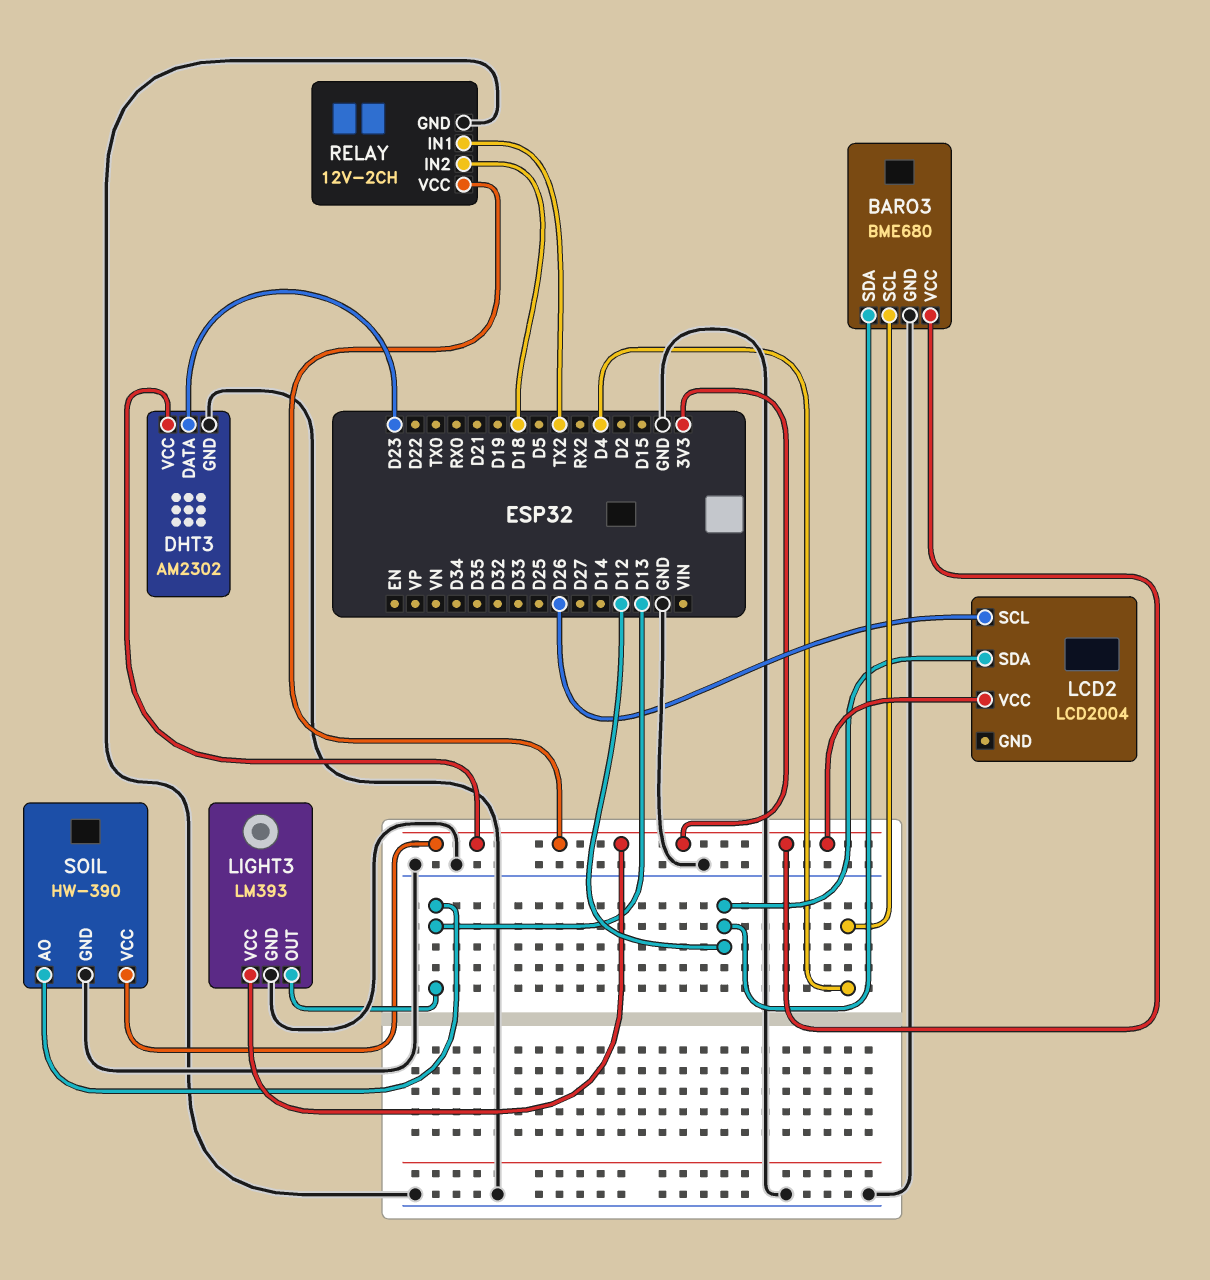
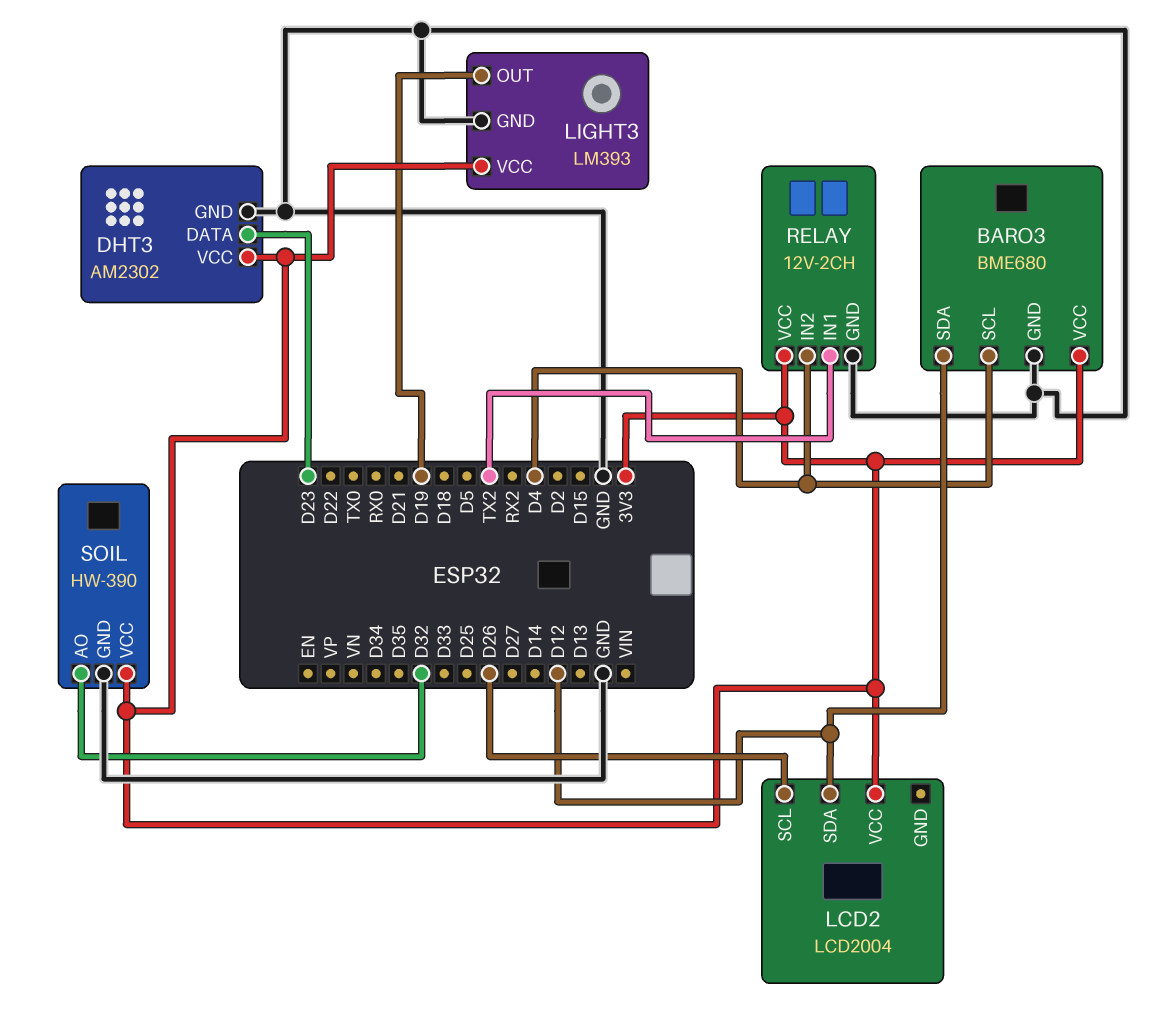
LIGHT3 pin OUT: D13 -> D19
RELAY pin IN2: D18 -> D4
SOIL pin AO: D13 -> D32

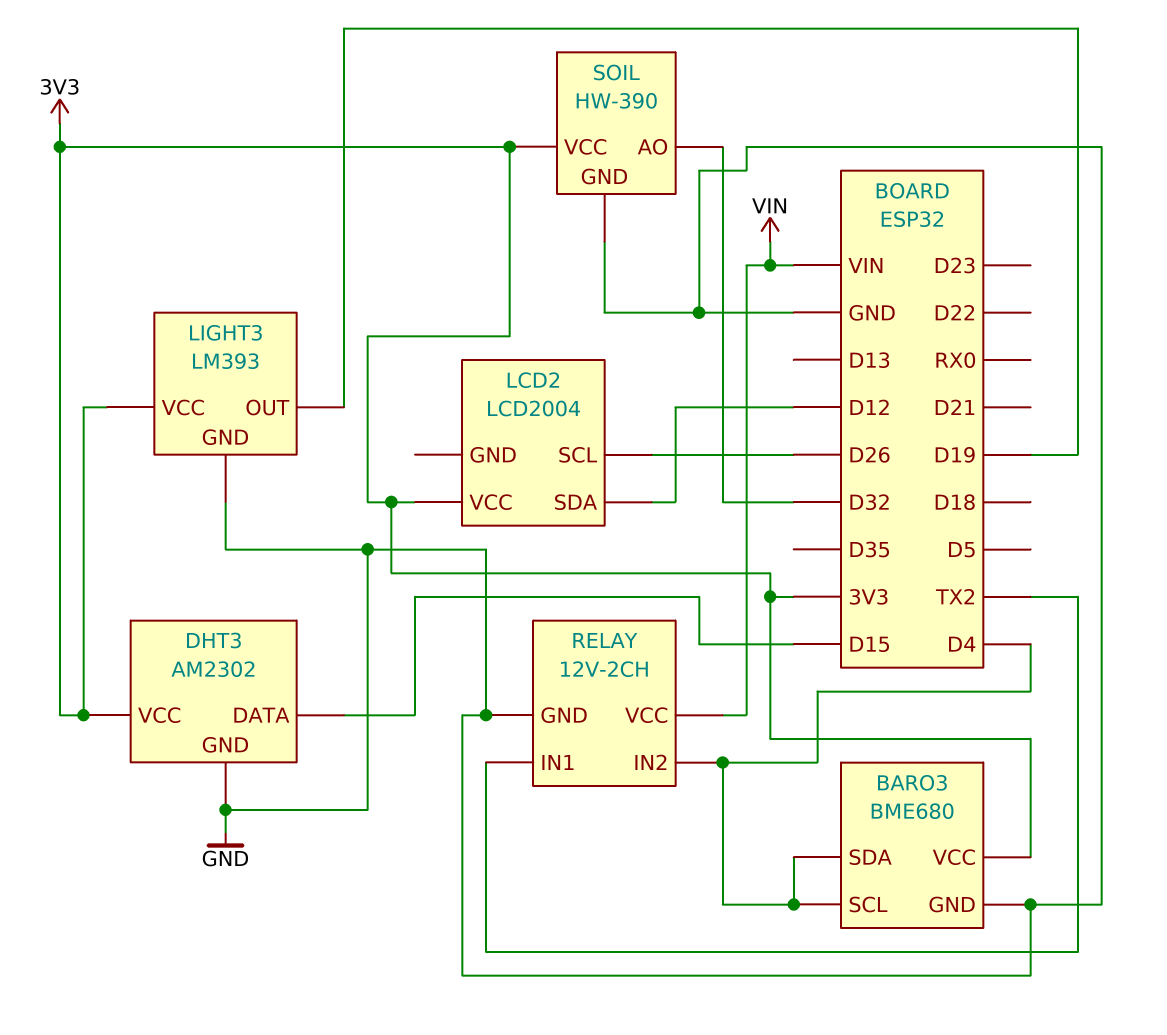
BARO3 pin SDA: D12 -> D4
DHT3 pin DATA: D23 -> D15
RELAY pin VCC: 3V3 -> VIN

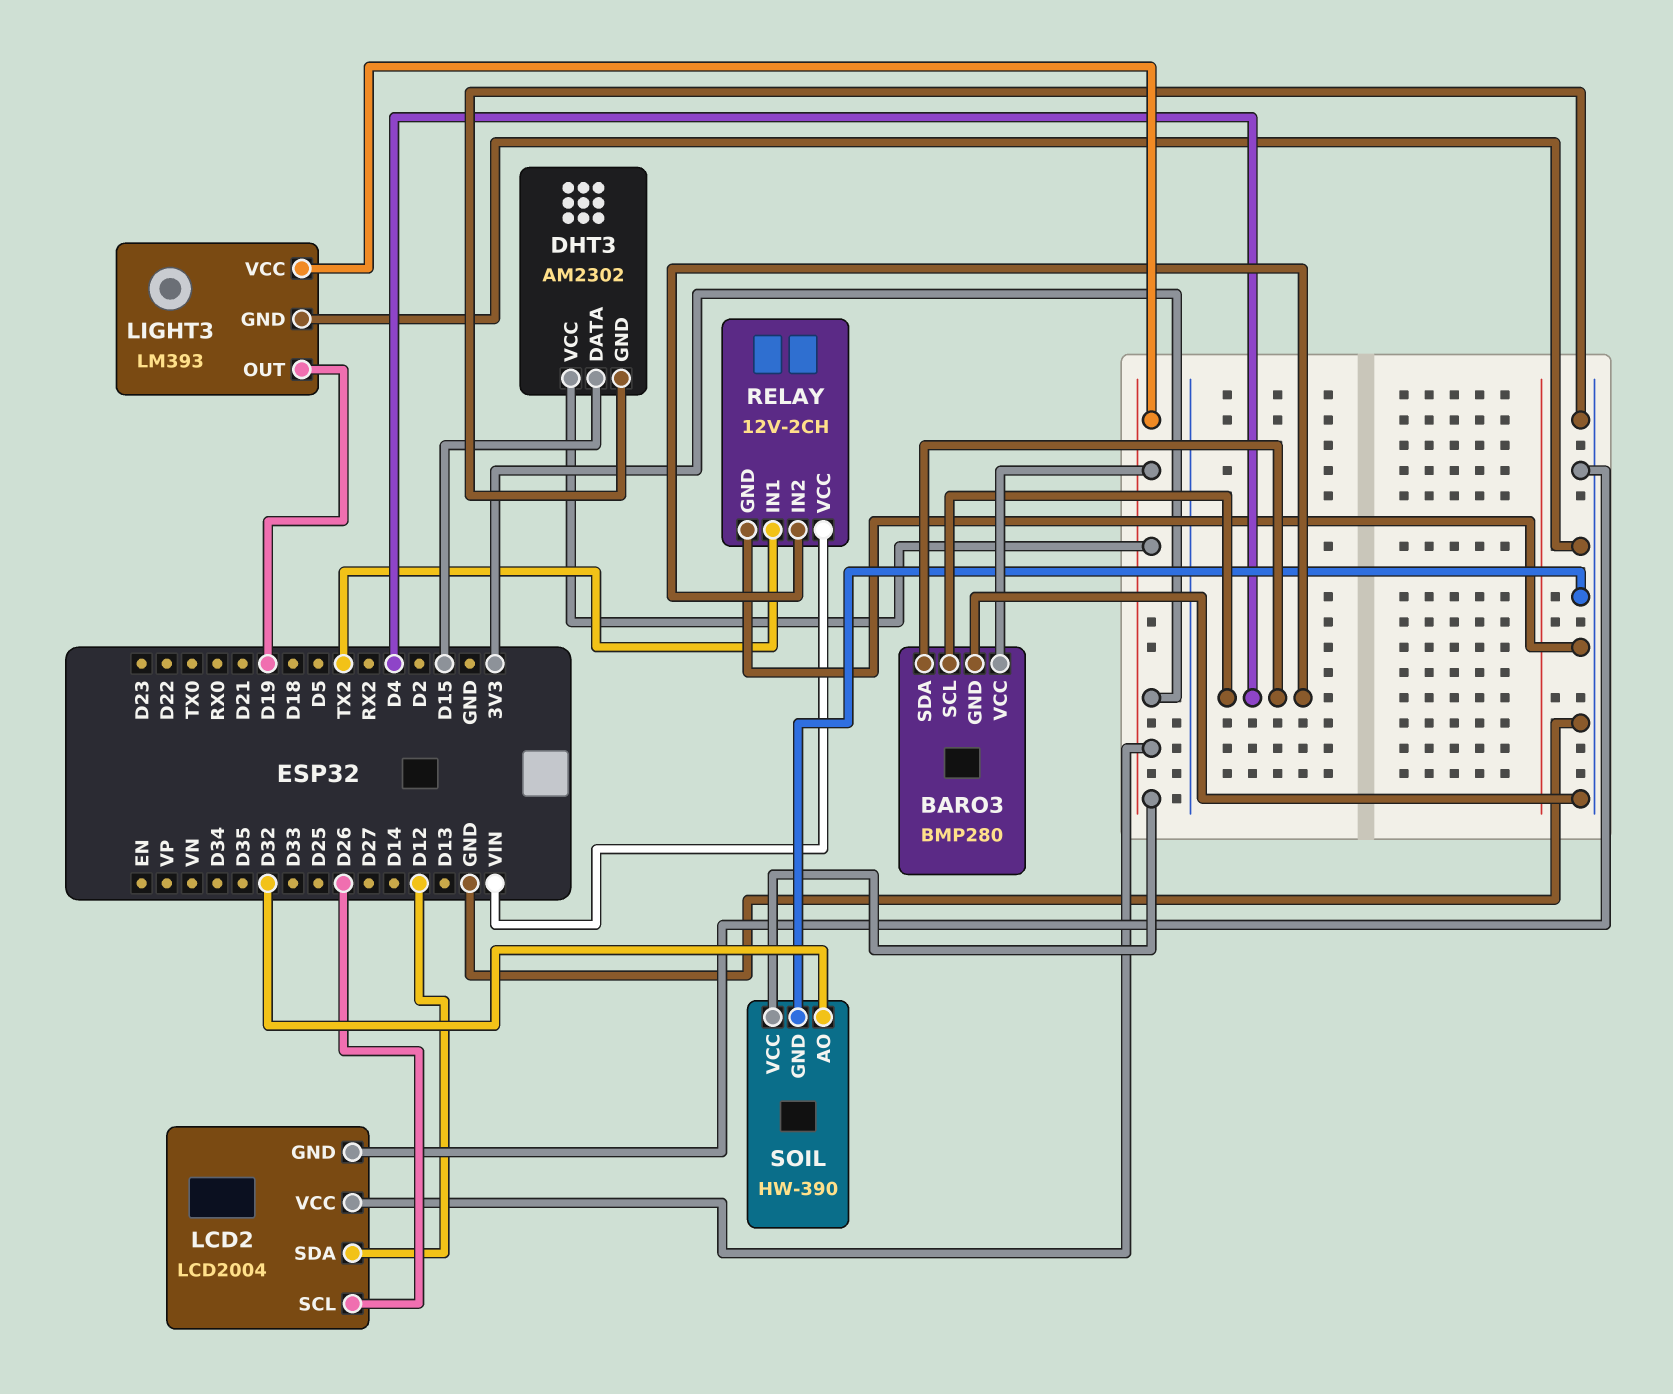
BARO3: BME680 -> BMP280
LCD2 pin GND: none -> GND

